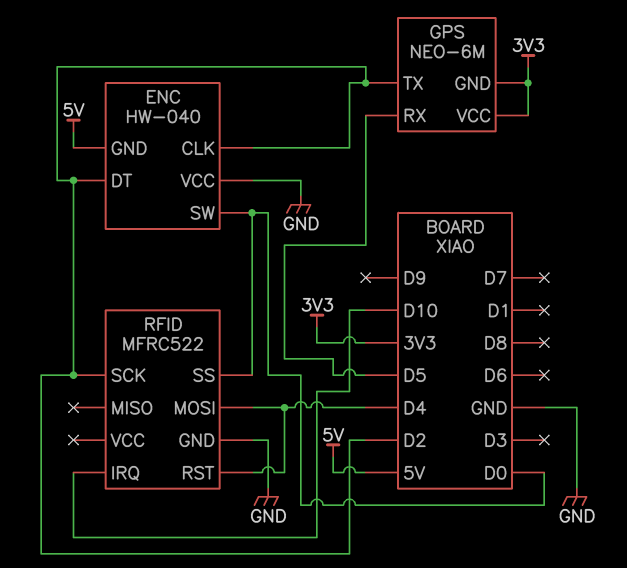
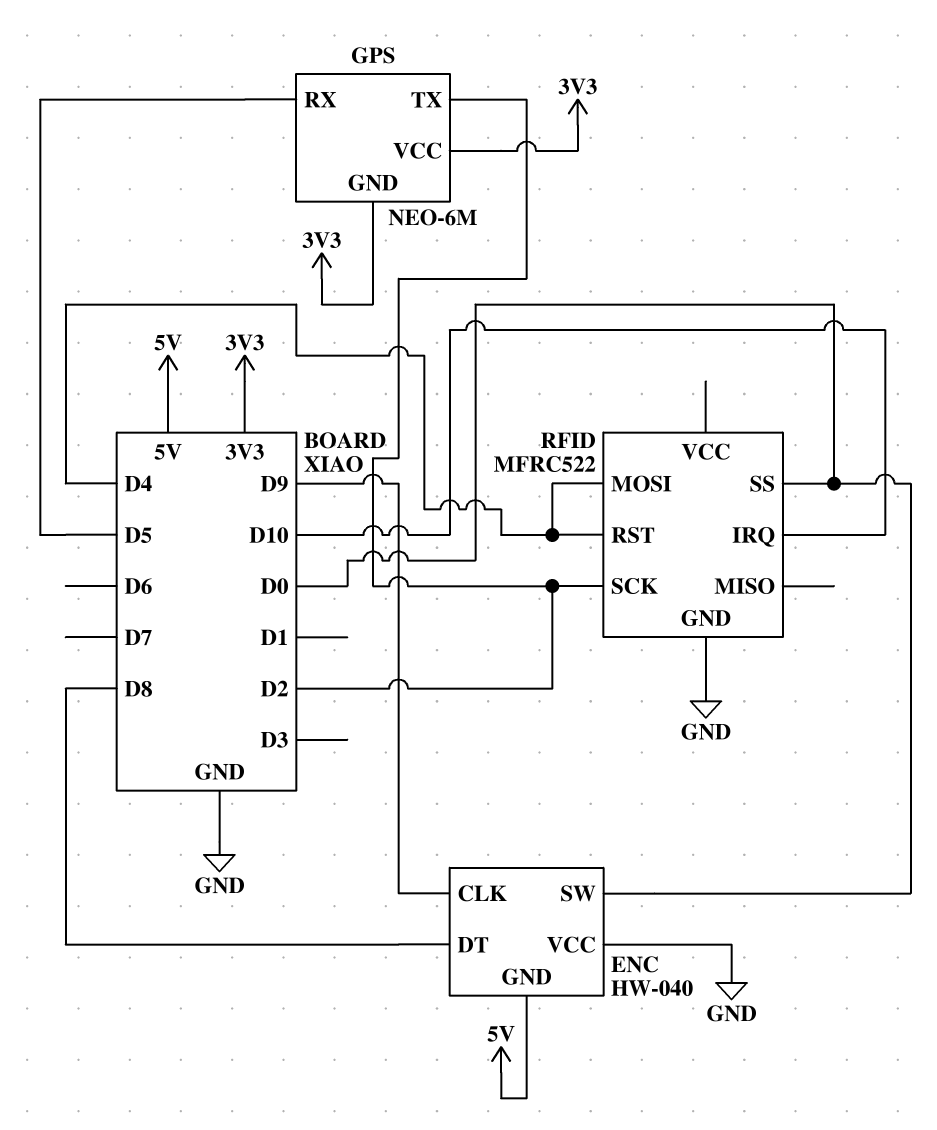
ENC pin CLK: D2 -> D9
ENC pin DT: D2 -> D8

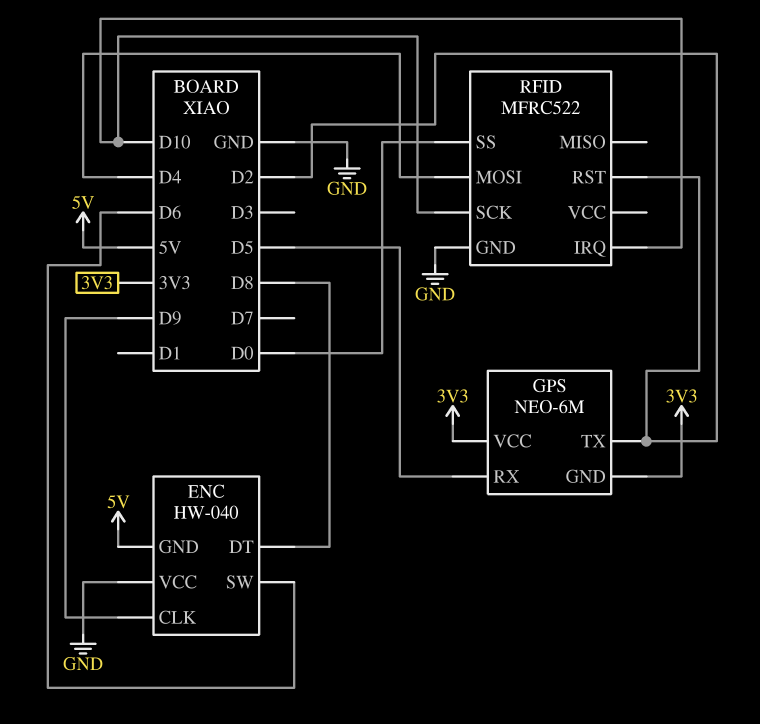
ENC pin SW: D0 -> D6
RFID pin RST: D4 -> D2
RFID pin SCK: D2 -> D10

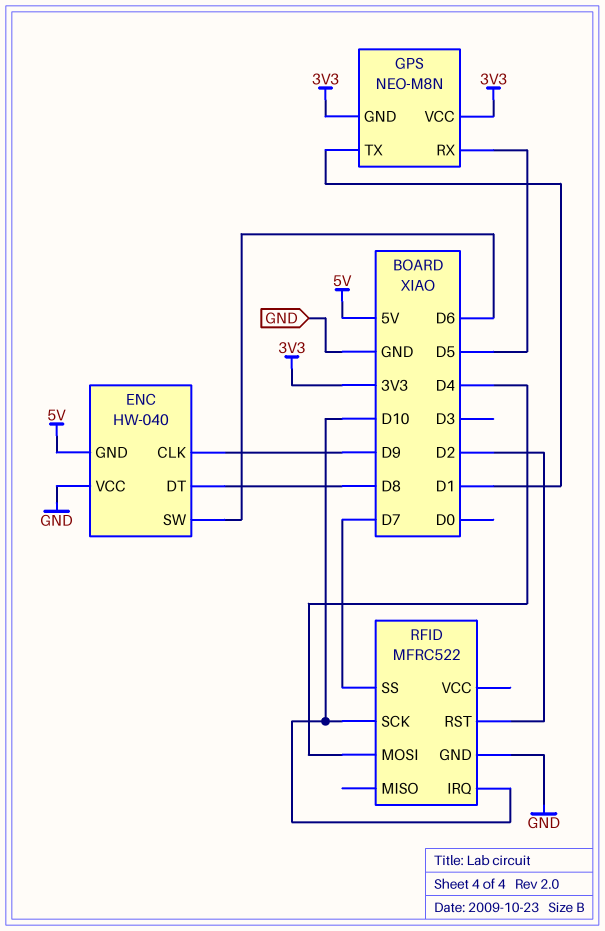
GPS: NEO-6M -> NEO-M8N
GPS pin TX: D2 -> D1
RFID pin SS: D0 -> D7

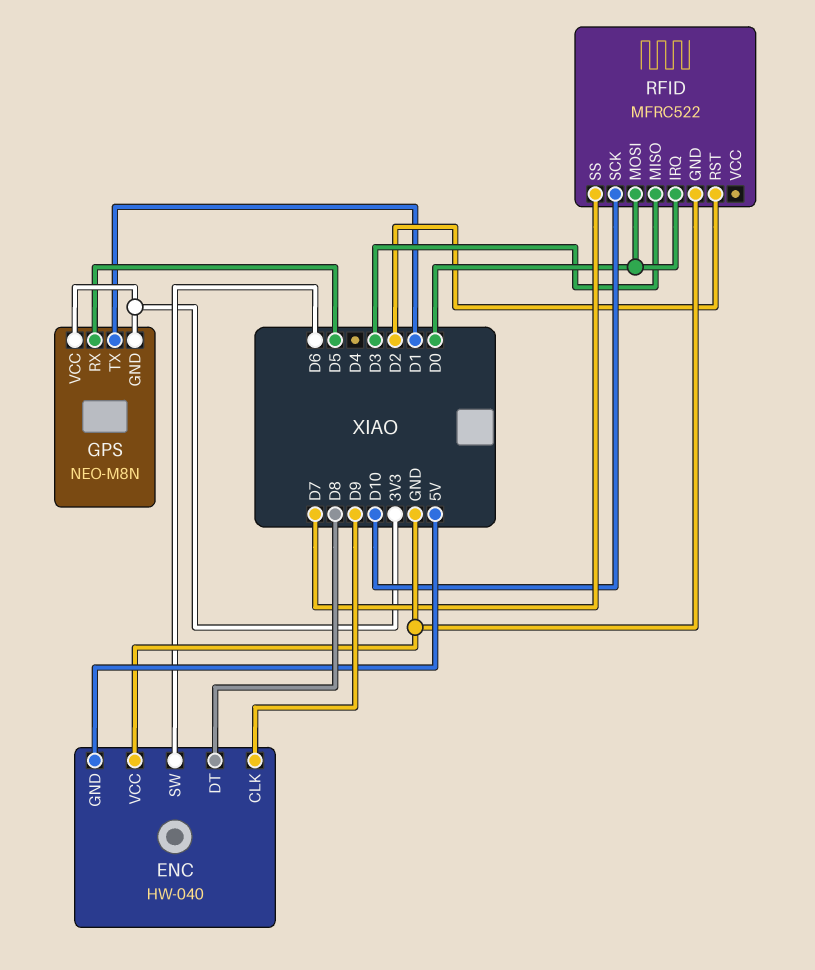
RFID pin IRQ: D10 -> D0
RFID pin MISO: none -> D3
RFID pin MOSI: D4 -> D0

